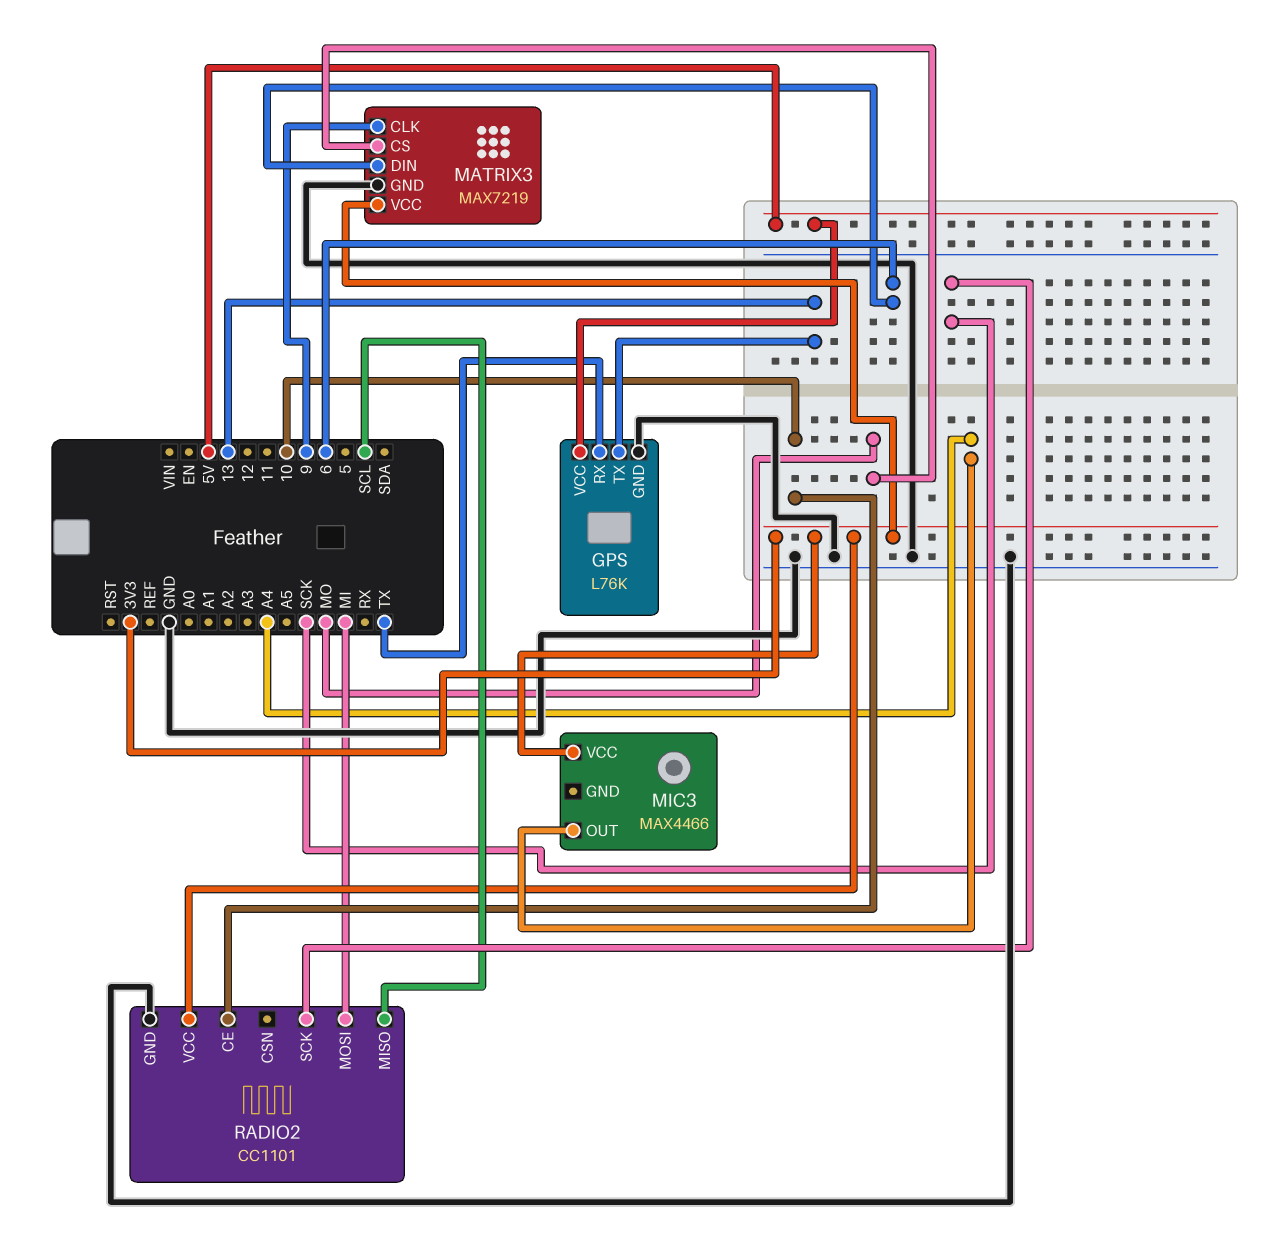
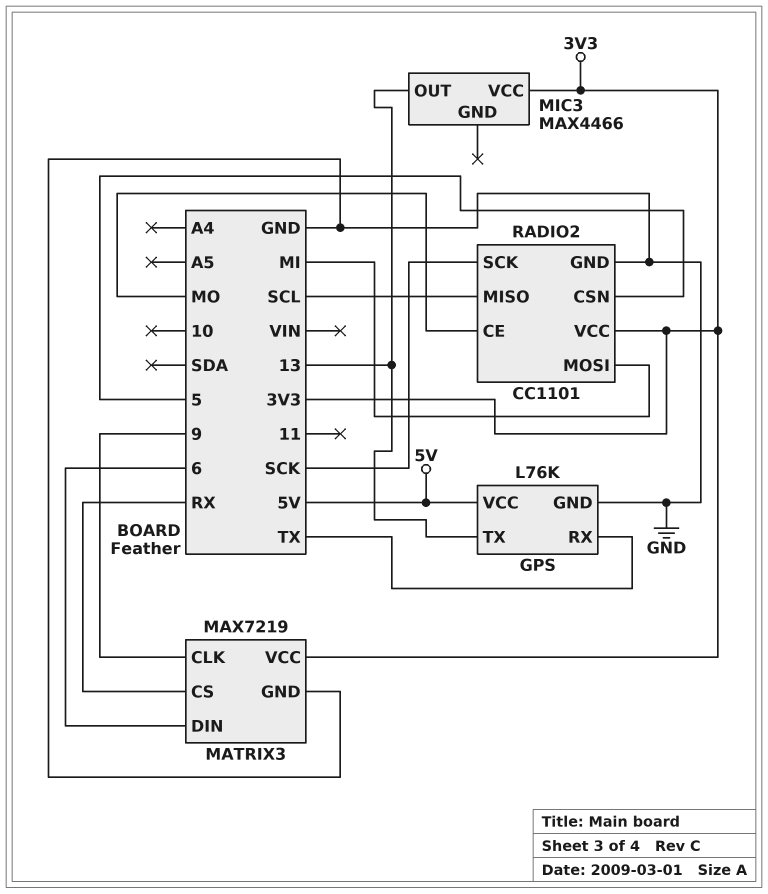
MATRIX3 pin CS: MO -> RX
MIC3 pin OUT: A4 -> 13
RADIO2 pin CE: 10 -> MO
RADIO2 pin CSN: none -> 5

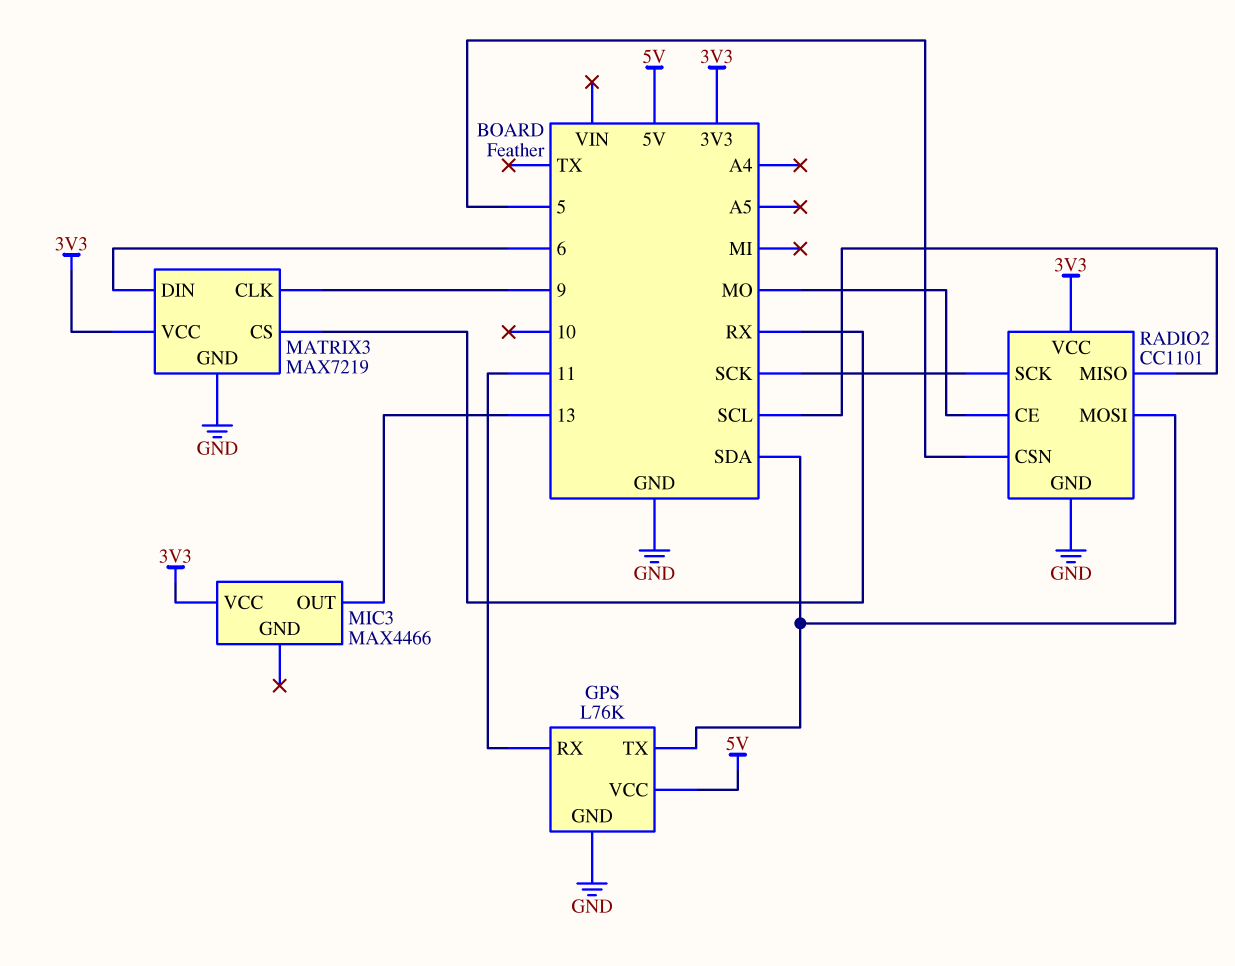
GPS pin RX: TX -> 11
GPS pin TX: 13 -> SDA
RADIO2 pin MOSI: MI -> SDA

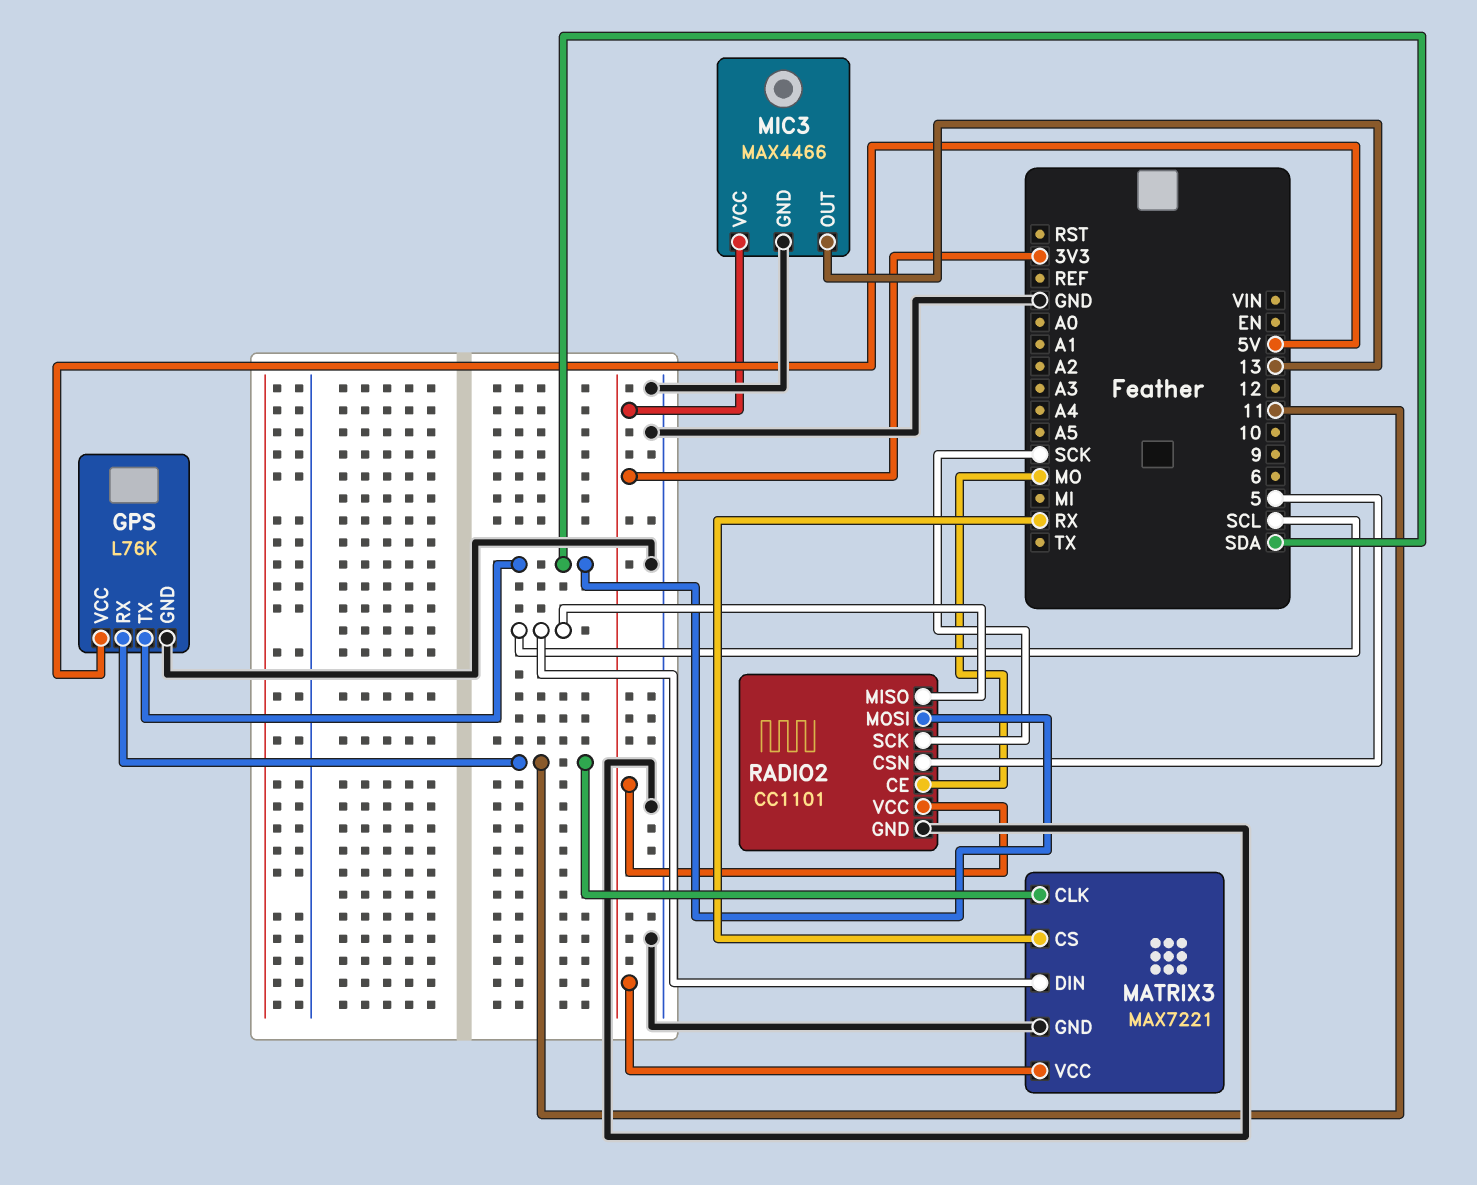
MATRIX3: MAX7219 -> MAX7221
MATRIX3 pin CLK: 9 -> 11
MATRIX3 pin DIN: 6 -> SCL
MIC3 pin GND: none -> GND

